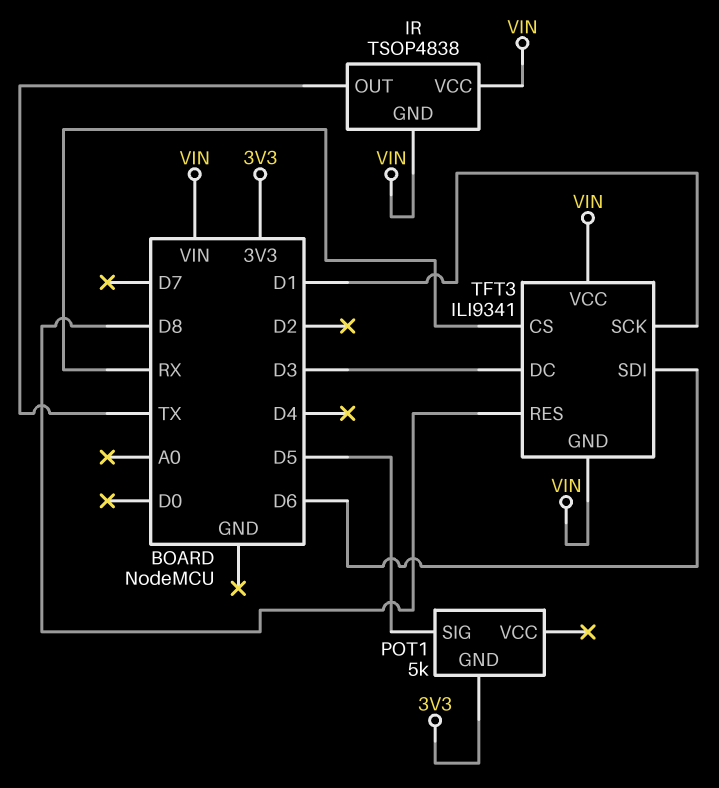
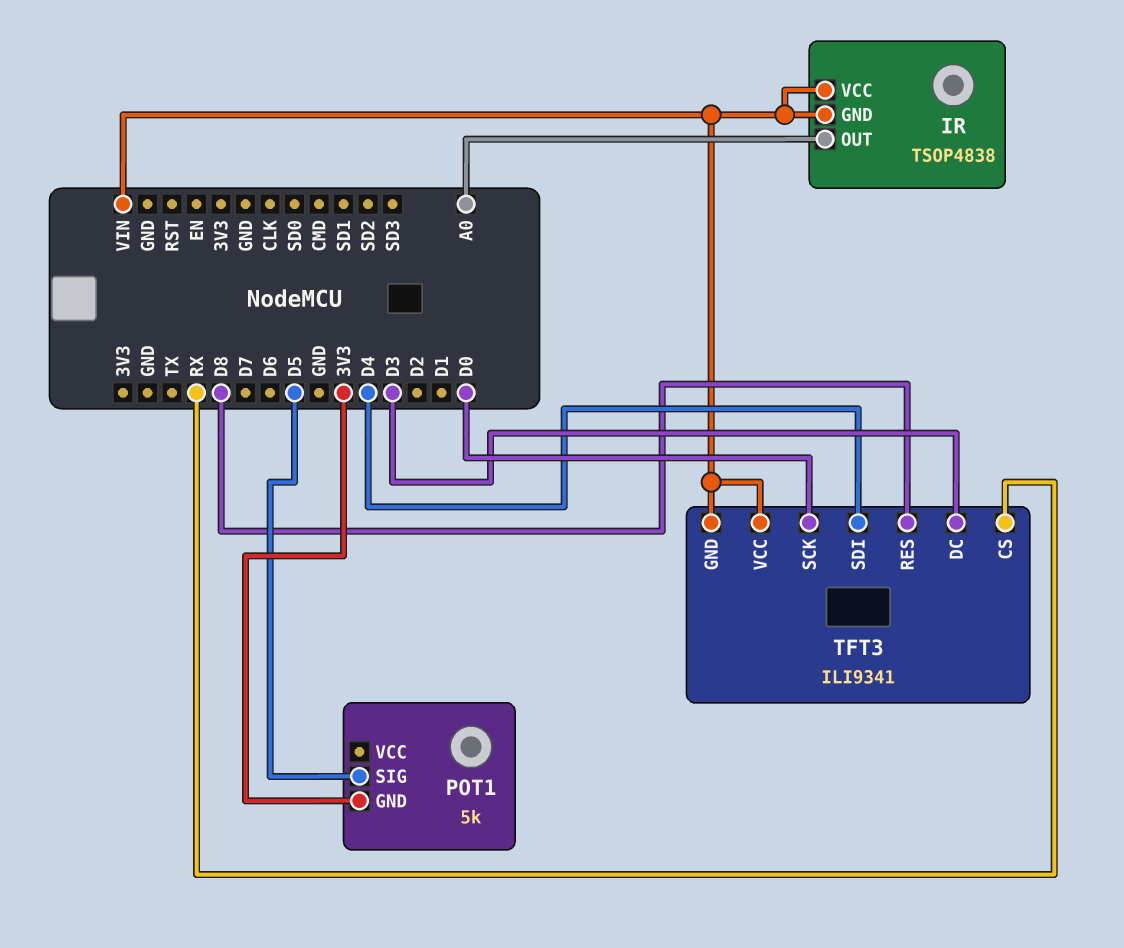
IR pin OUT: TX -> A0
TFT3 pin SCK: D1 -> D0
TFT3 pin SDI: D6 -> D4

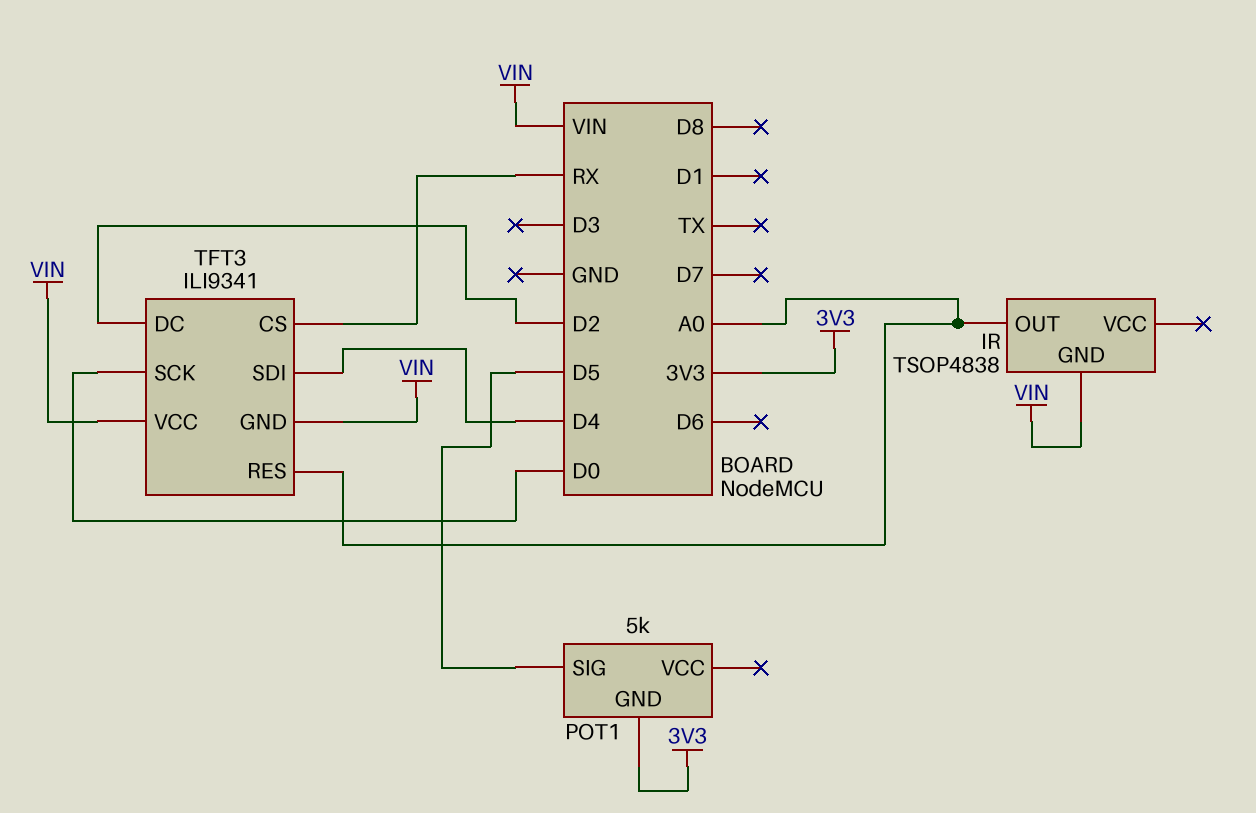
IR pin VCC: VIN -> none
TFT3 pin DC: D3 -> D2
TFT3 pin RES: D8 -> A0

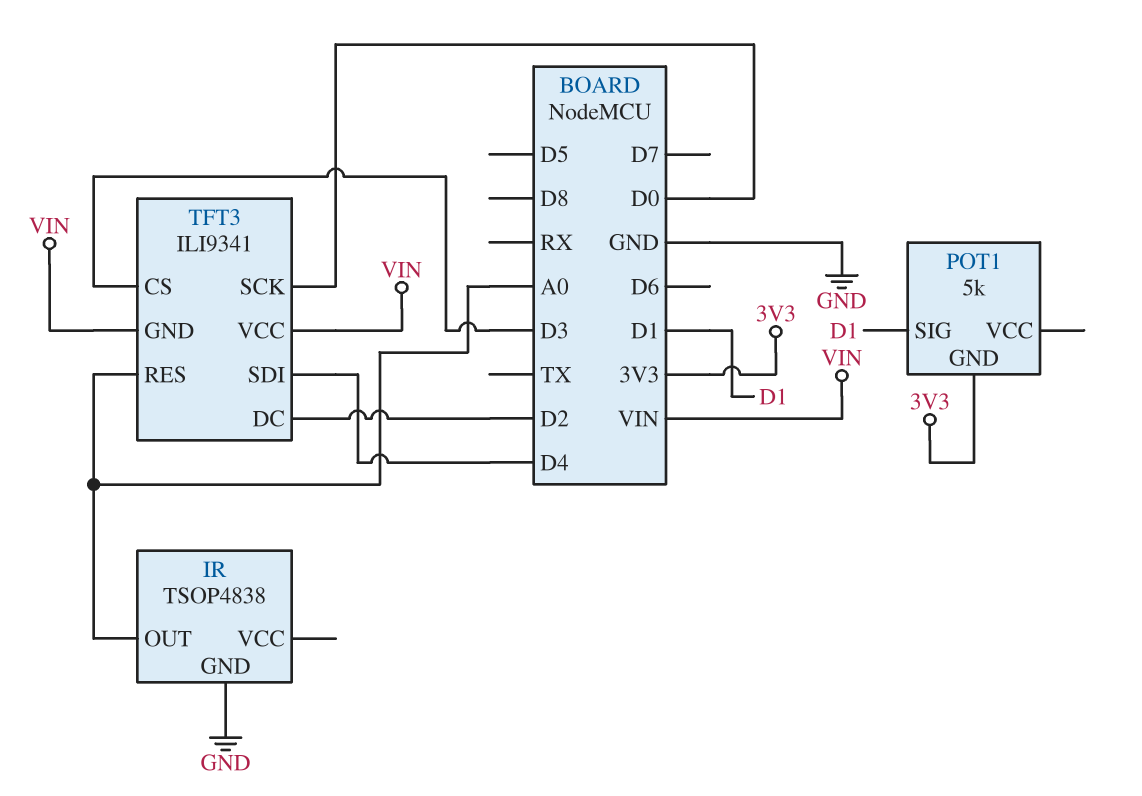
IR pin GND: VIN -> GND
POT1 pin SIG: D5 -> D1
TFT3 pin CS: RX -> D3

